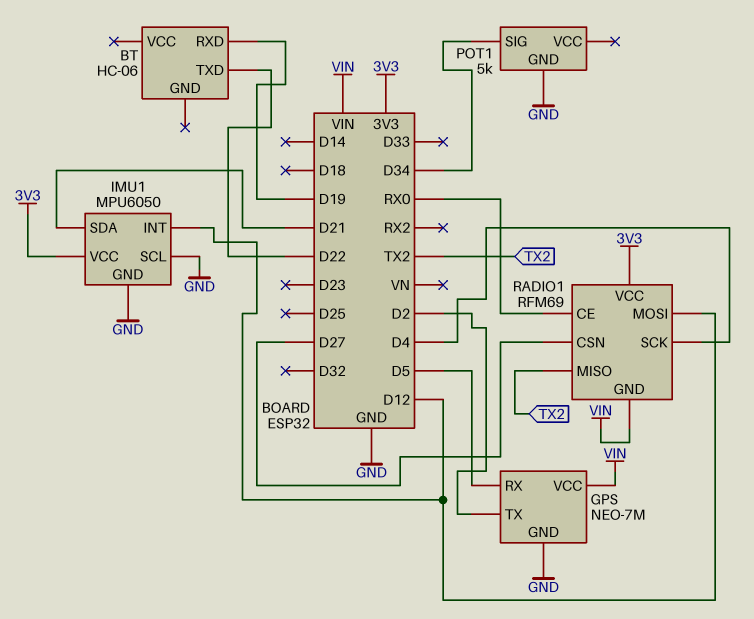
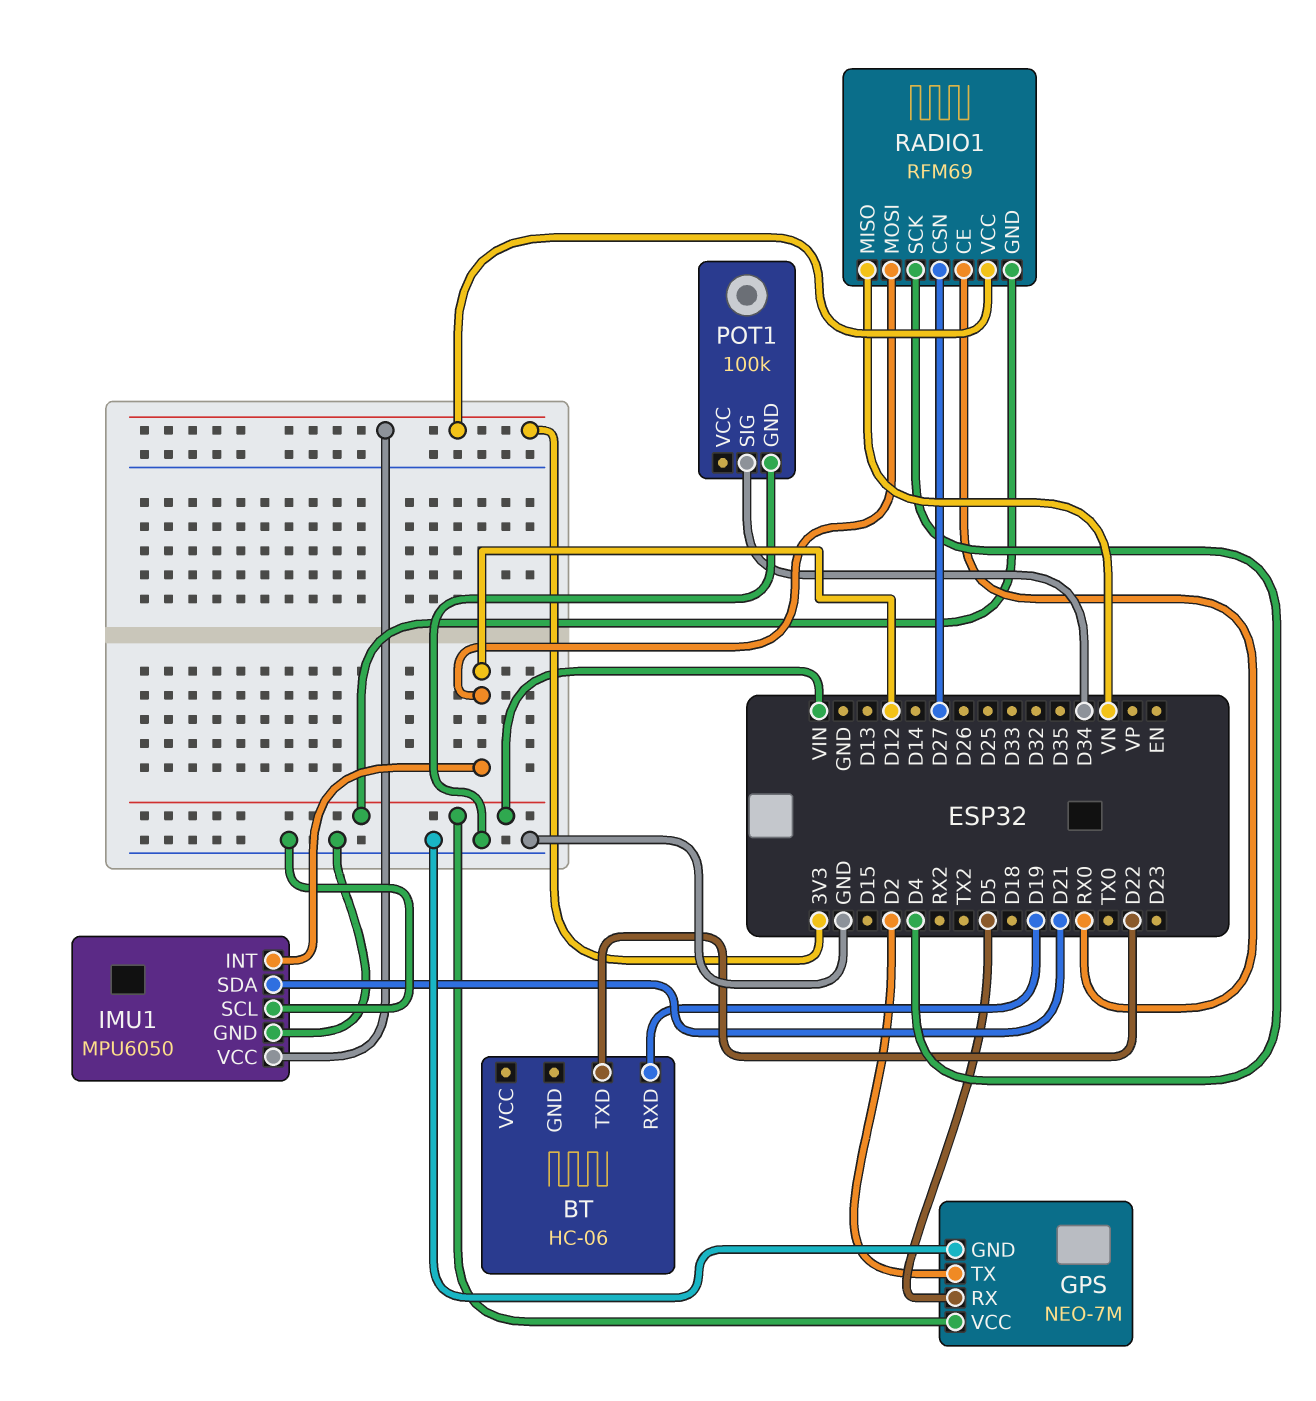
POT1: 5k -> 100k
RADIO1 pin MISO: TX2 -> VN

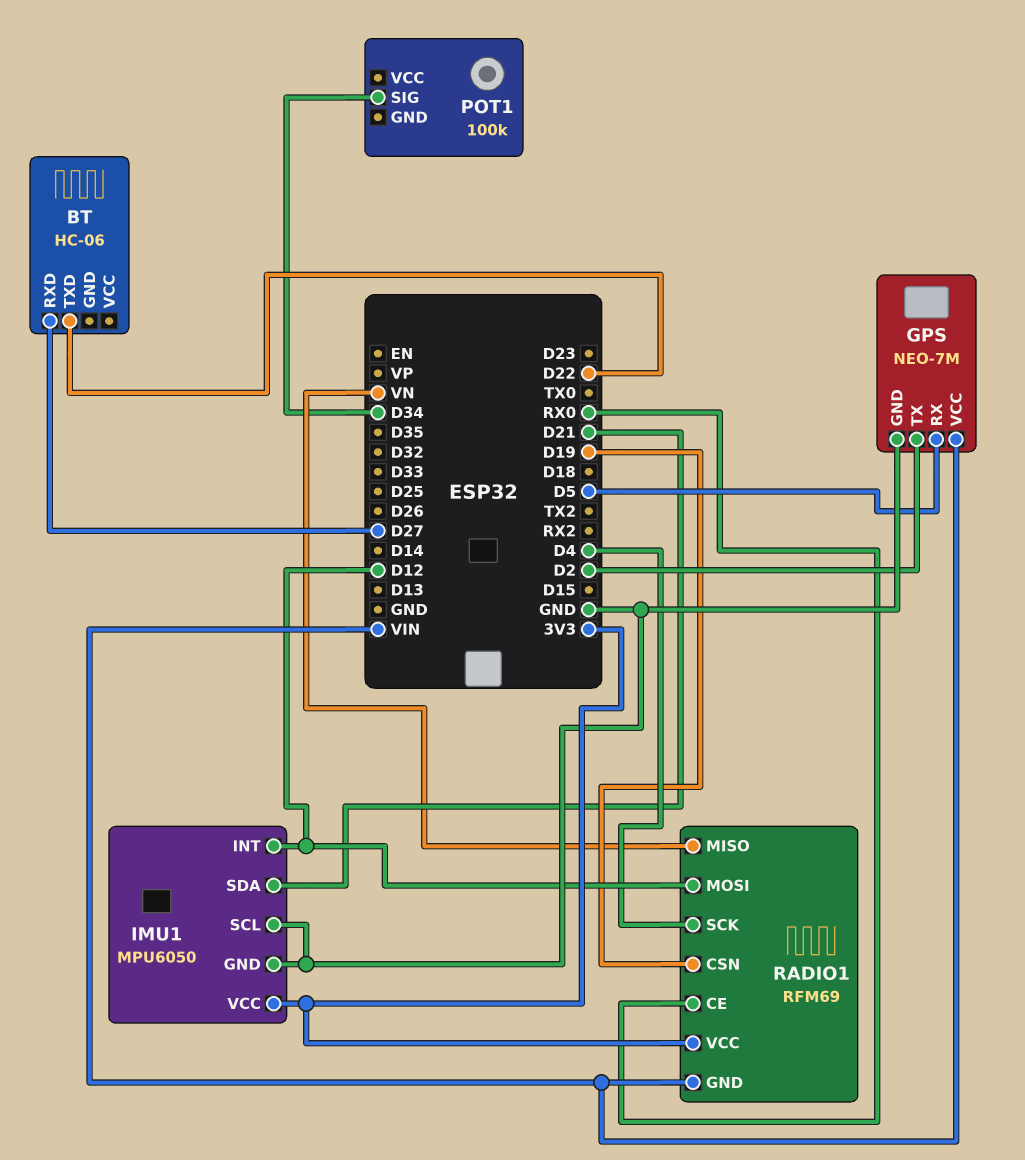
BT pin RXD: D19 -> D27
POT1 pin GND: GND -> none
RADIO1 pin CSN: D27 -> D19

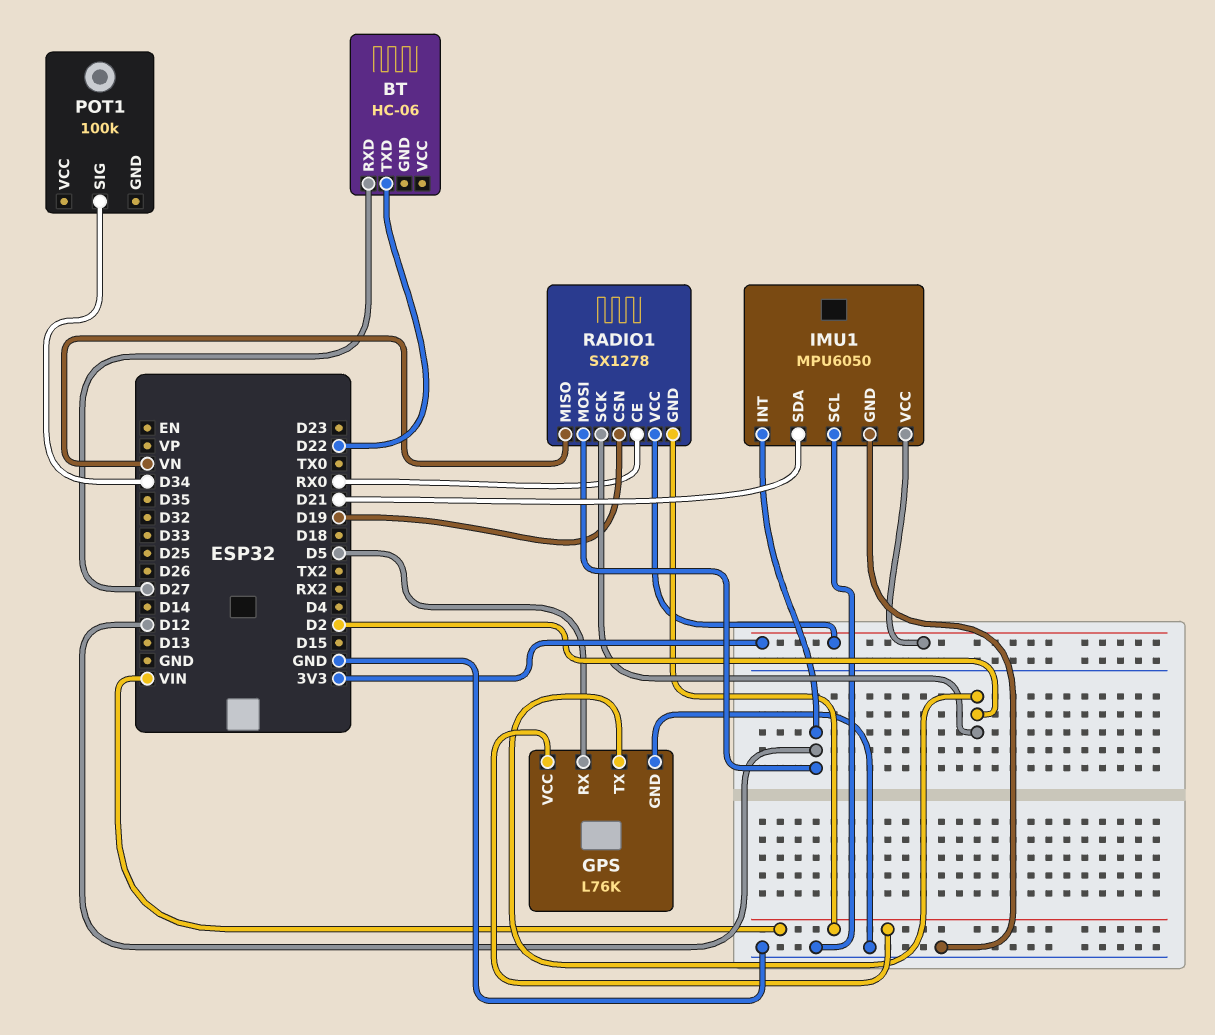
GPS: NEO-7M -> L76K
RADIO1: RFM69 -> SX1278
RADIO1 pin SCK: D4 -> D2

